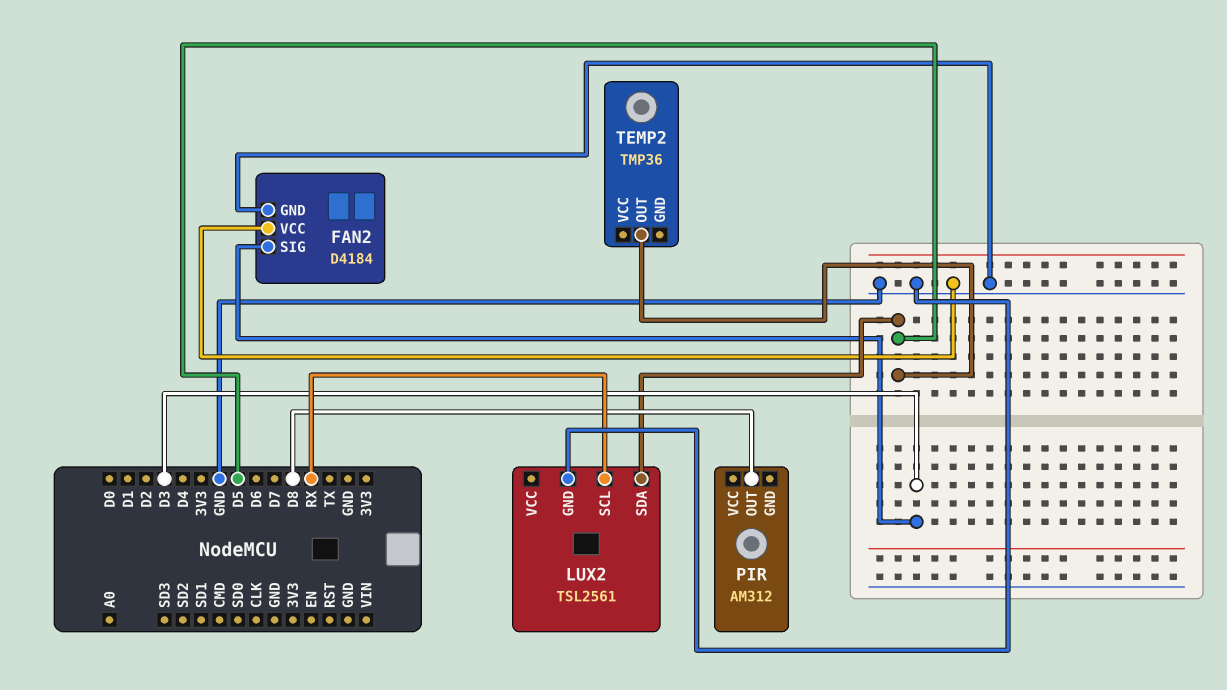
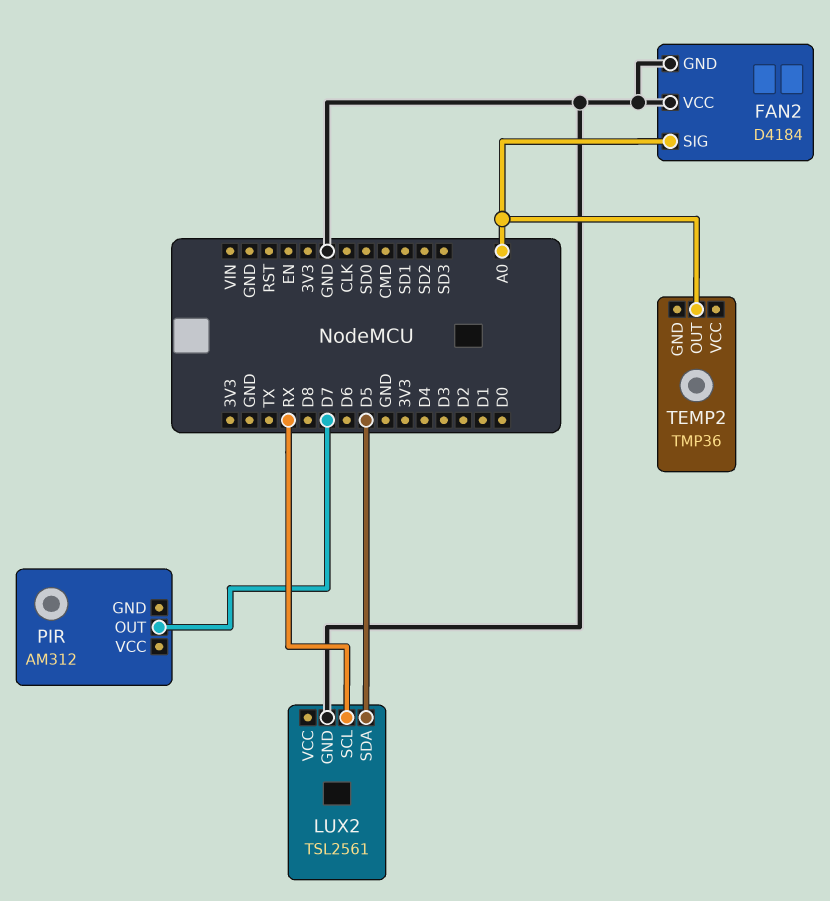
FAN2 pin SIG: D3 -> A0
PIR pin OUT: D8 -> D7
TEMP2 pin OUT: D5 -> A0

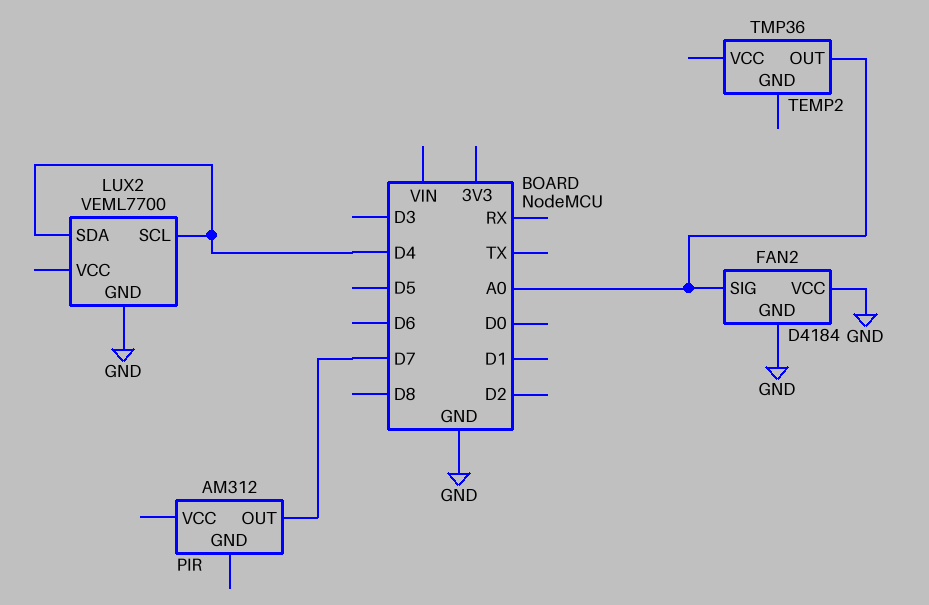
LUX2: TSL2561 -> VEML7700
LUX2 pin SCL: RX -> D4
LUX2 pin SDA: D5 -> D4

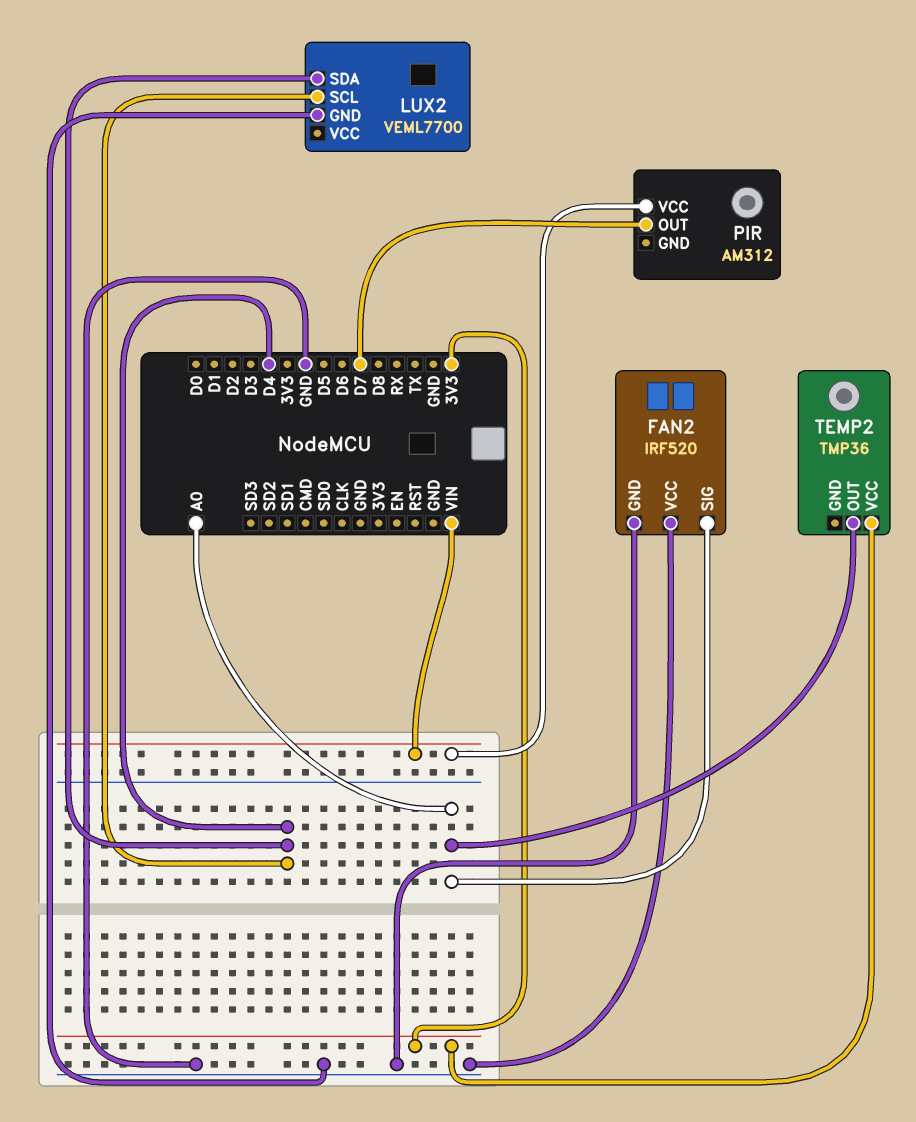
FAN2: D4184 -> IRF520
PIR pin VCC: none -> VIN
TEMP2 pin VCC: none -> 3V3

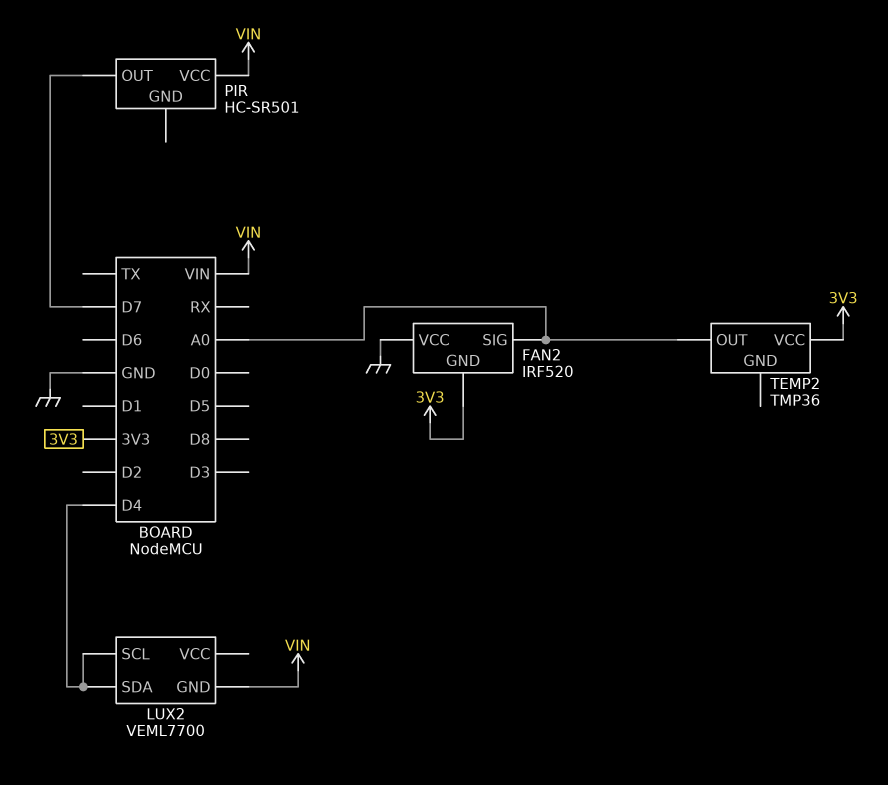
FAN2 pin GND: GND -> 3V3
LUX2 pin GND: GND -> VIN
PIR: AM312 -> HC-SR501

